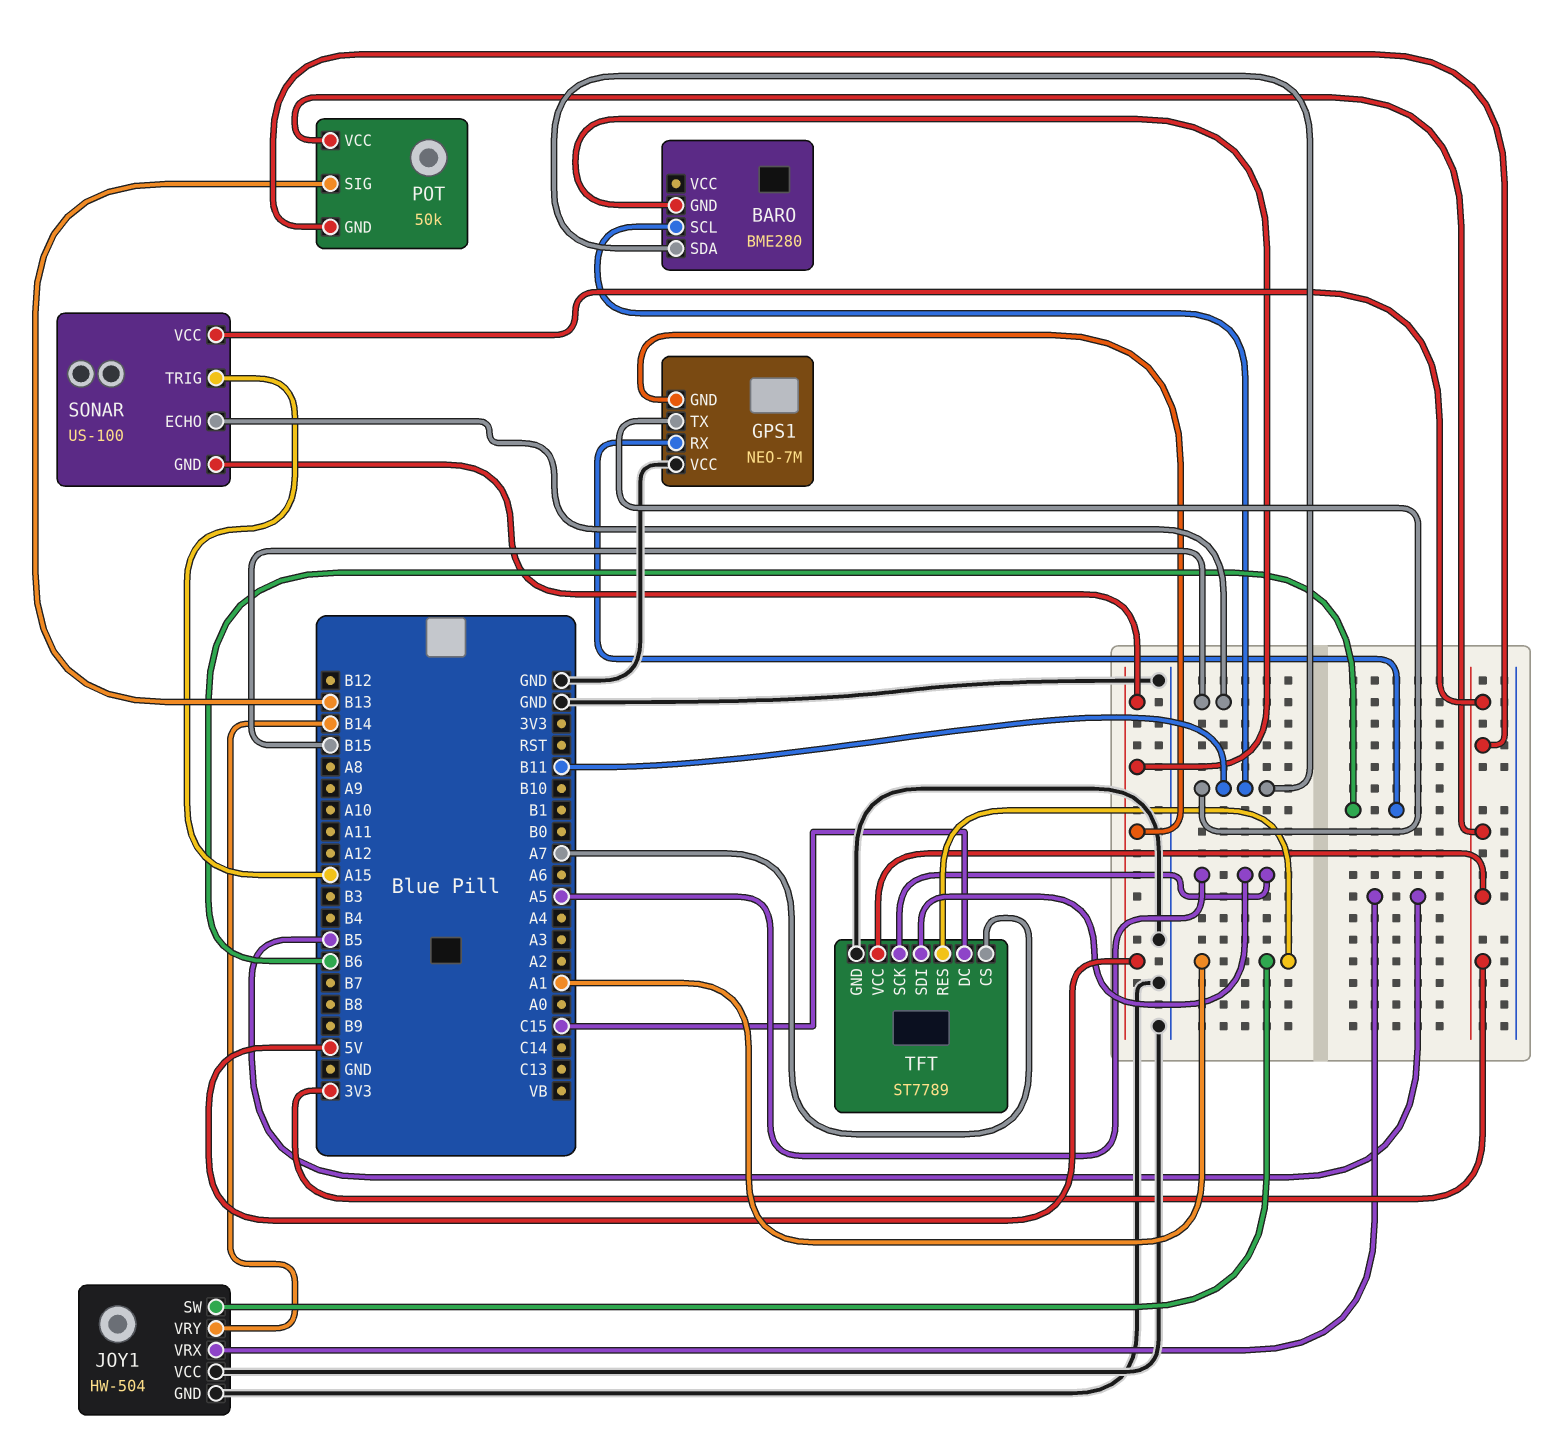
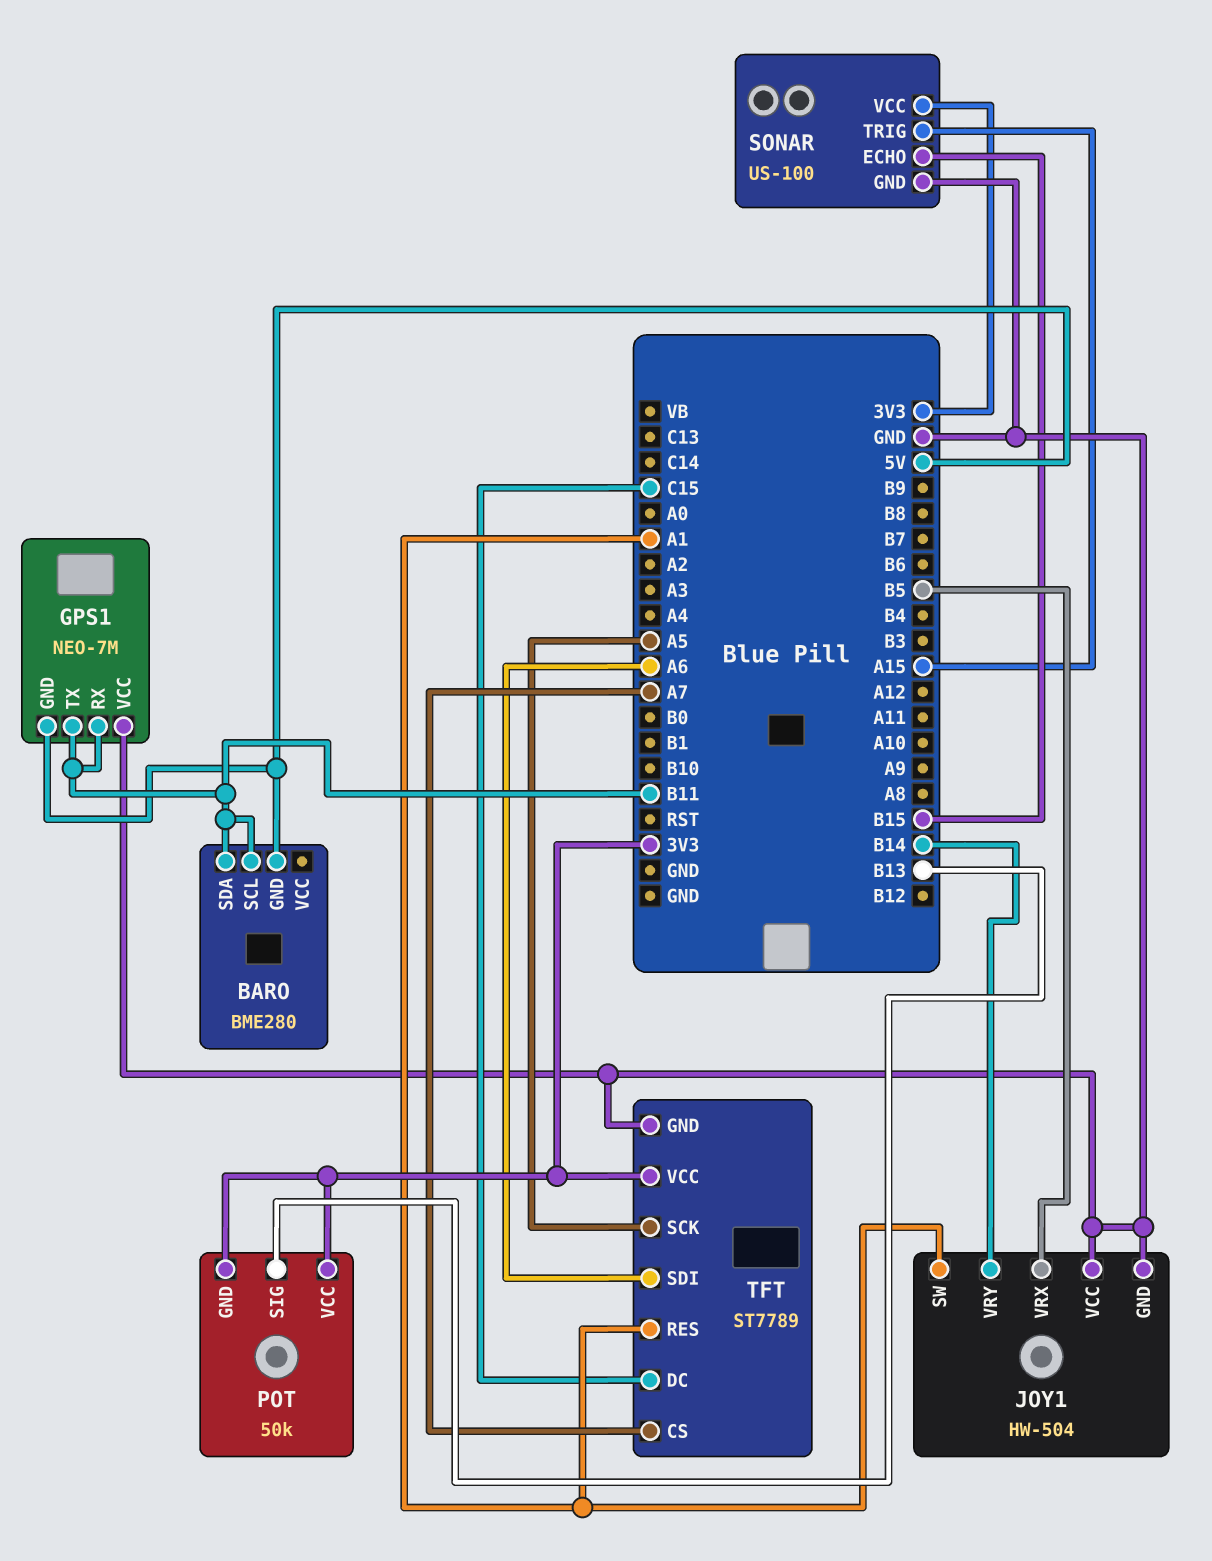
GPS1 pin RX: B6 -> B11
SONAR pin GND: 5V -> GND
TFT pin SDI: A5 -> A6

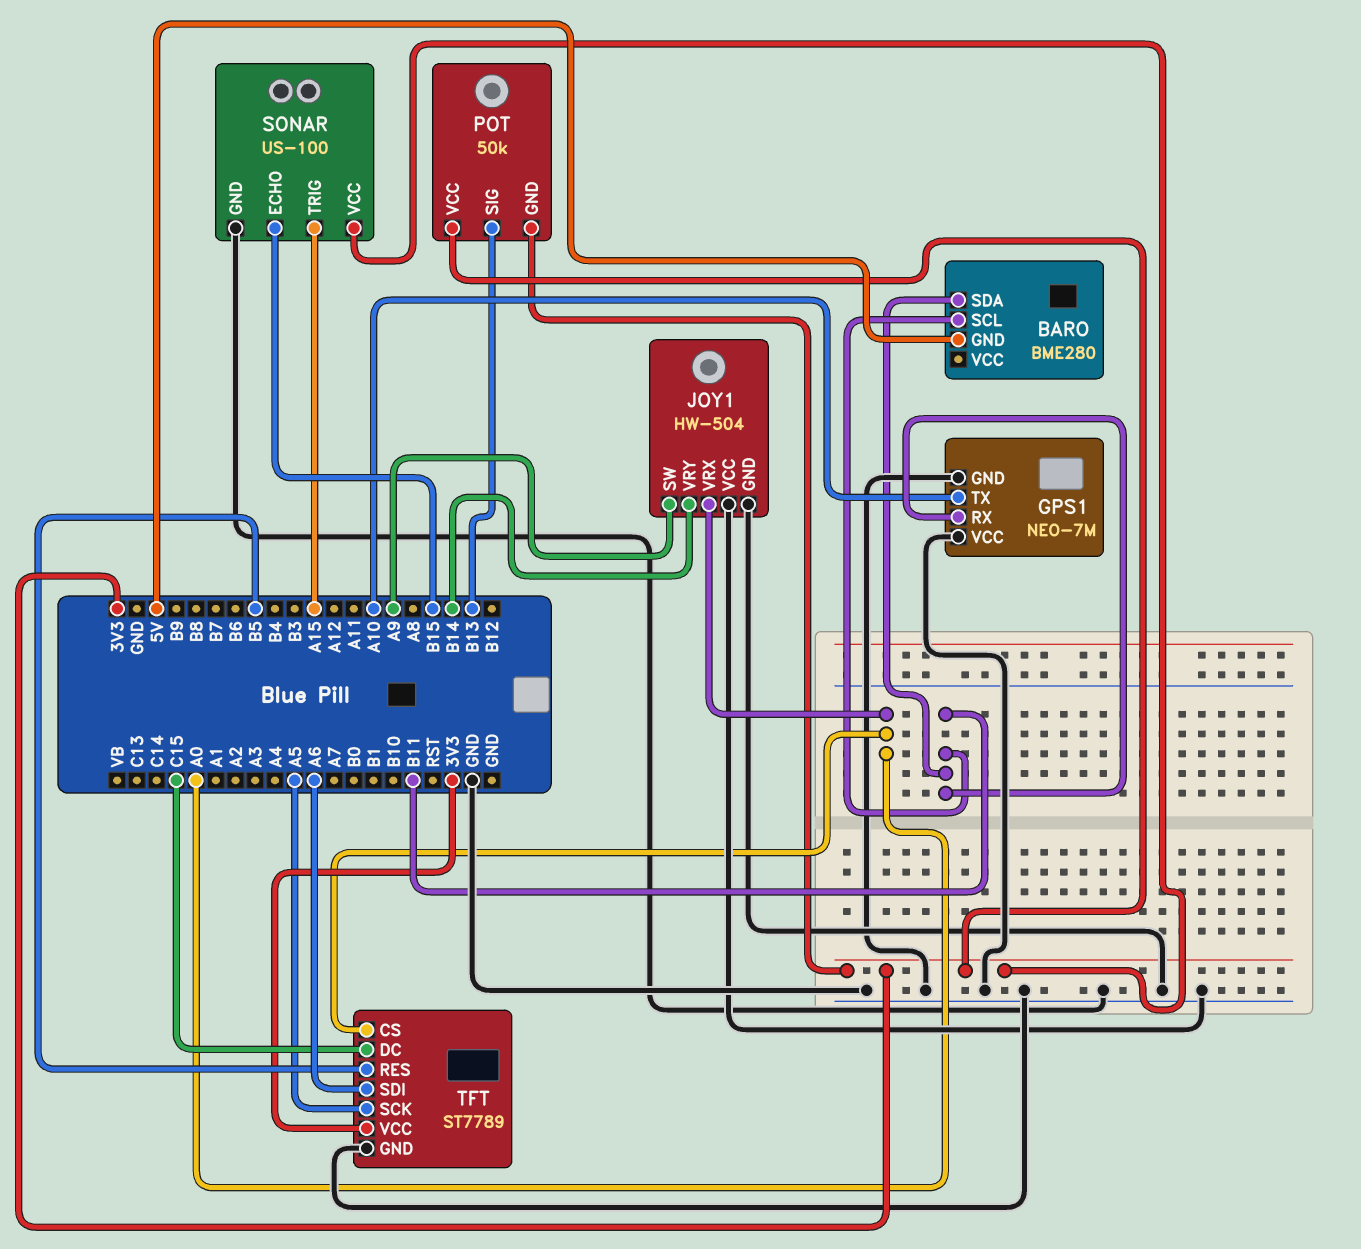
GPS1 pin GND: 5V -> GND
GPS1 pin TX: B11 -> A10
JOY1 pin SW: A1 -> A9
JOY1 pin VRX: B5 -> A0
TFT pin CS: A7 -> A0
TFT pin RES: A1 -> B5

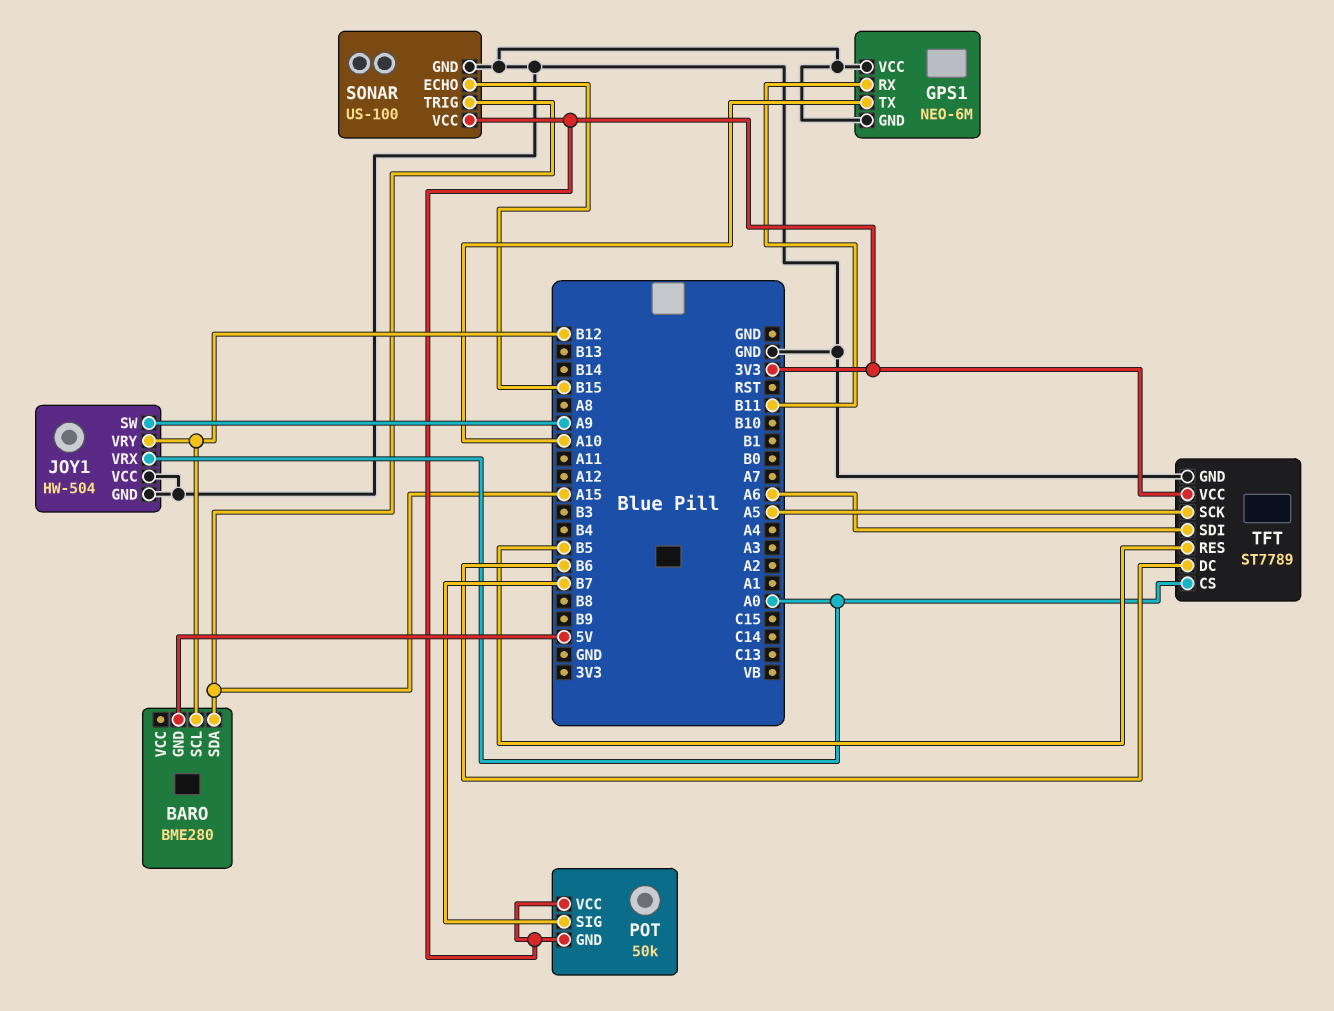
BARO pin SCL: B11 -> B12
BARO pin SDA: B11 -> A15
GPS1: NEO-7M -> NEO-6M
JOY1 pin VRY: B14 -> B12
POT pin SIG: B13 -> B7
TFT pin DC: C15 -> B6

